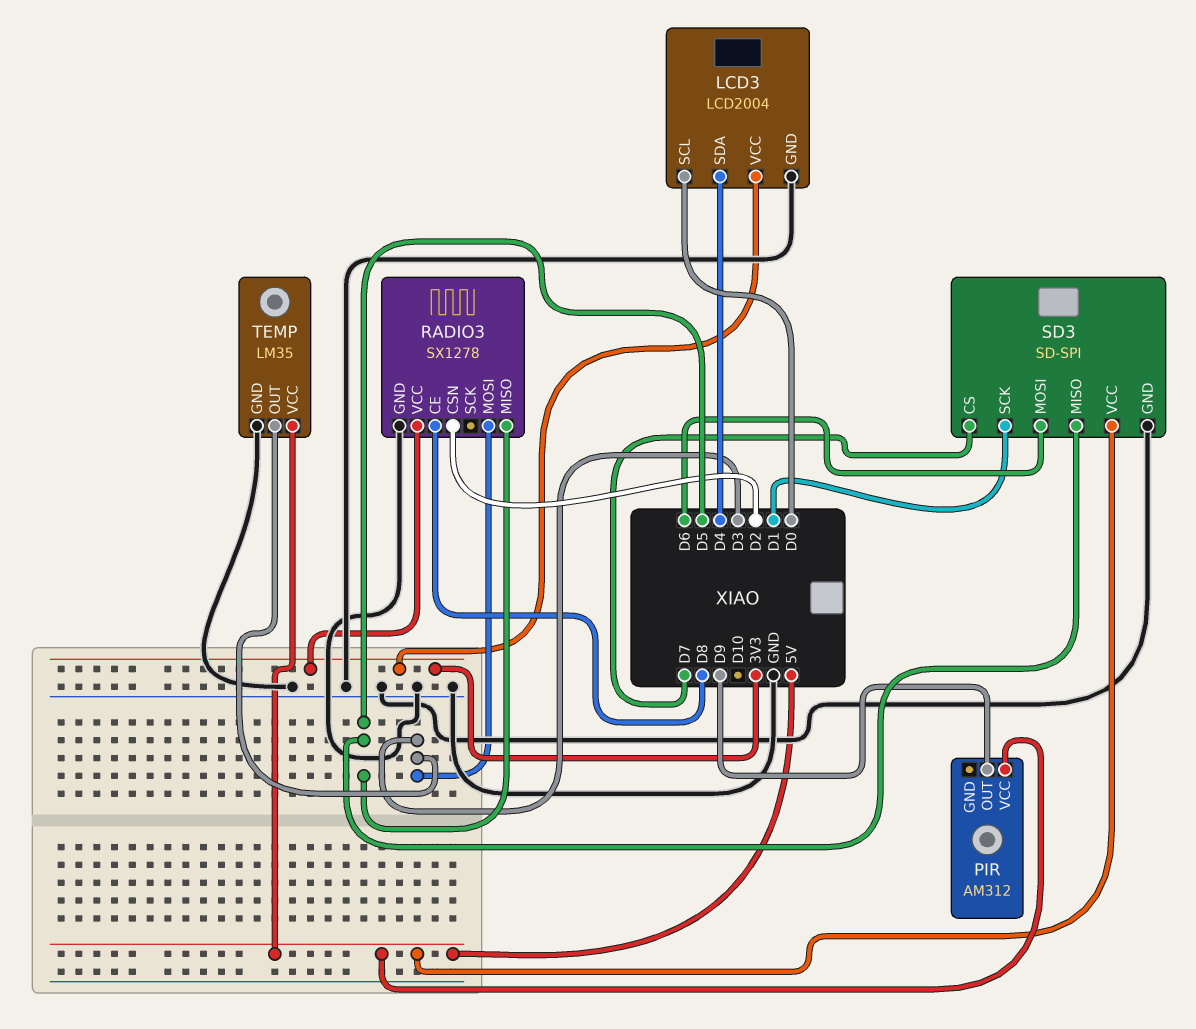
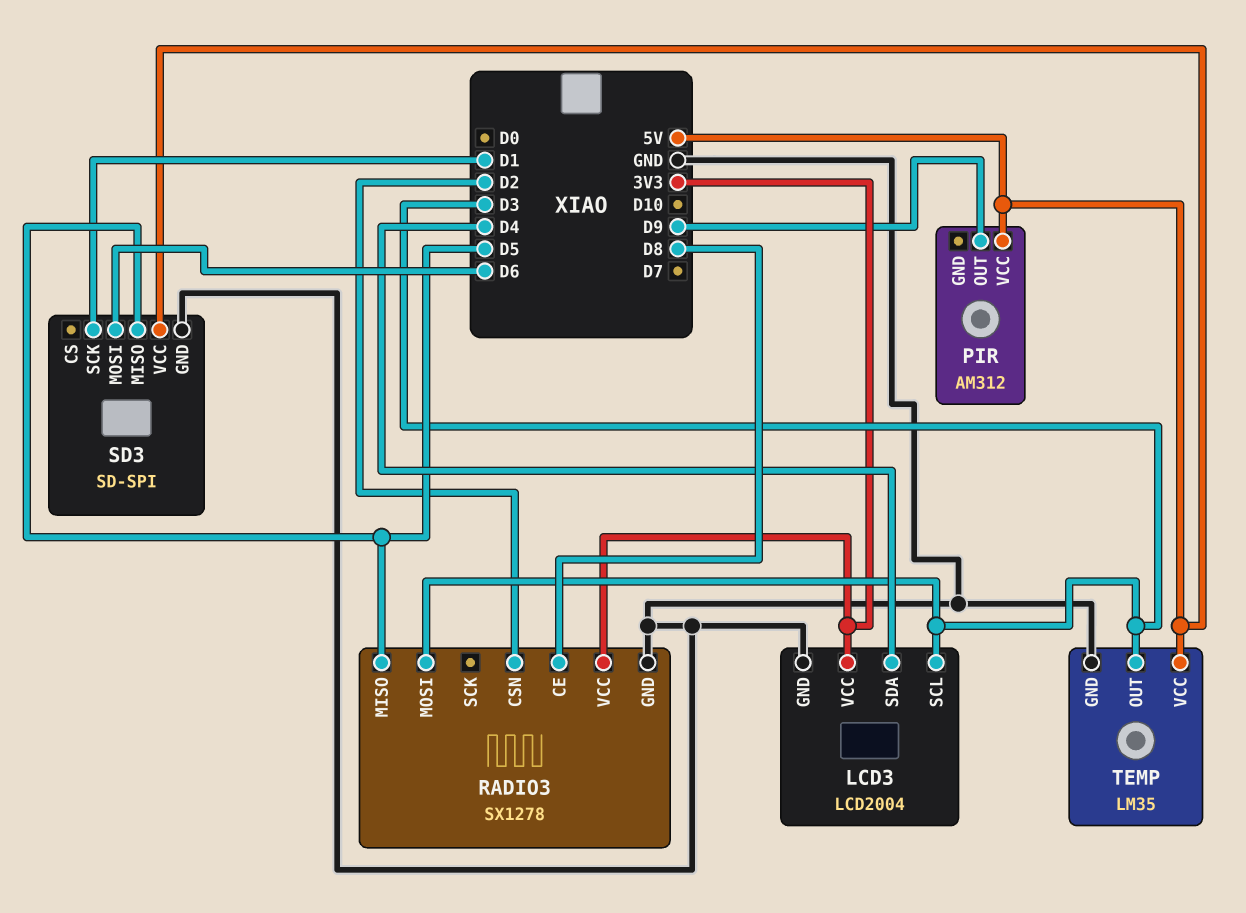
LCD3 pin SCL: D0 -> D3
SD3 pin CS: D7 -> none

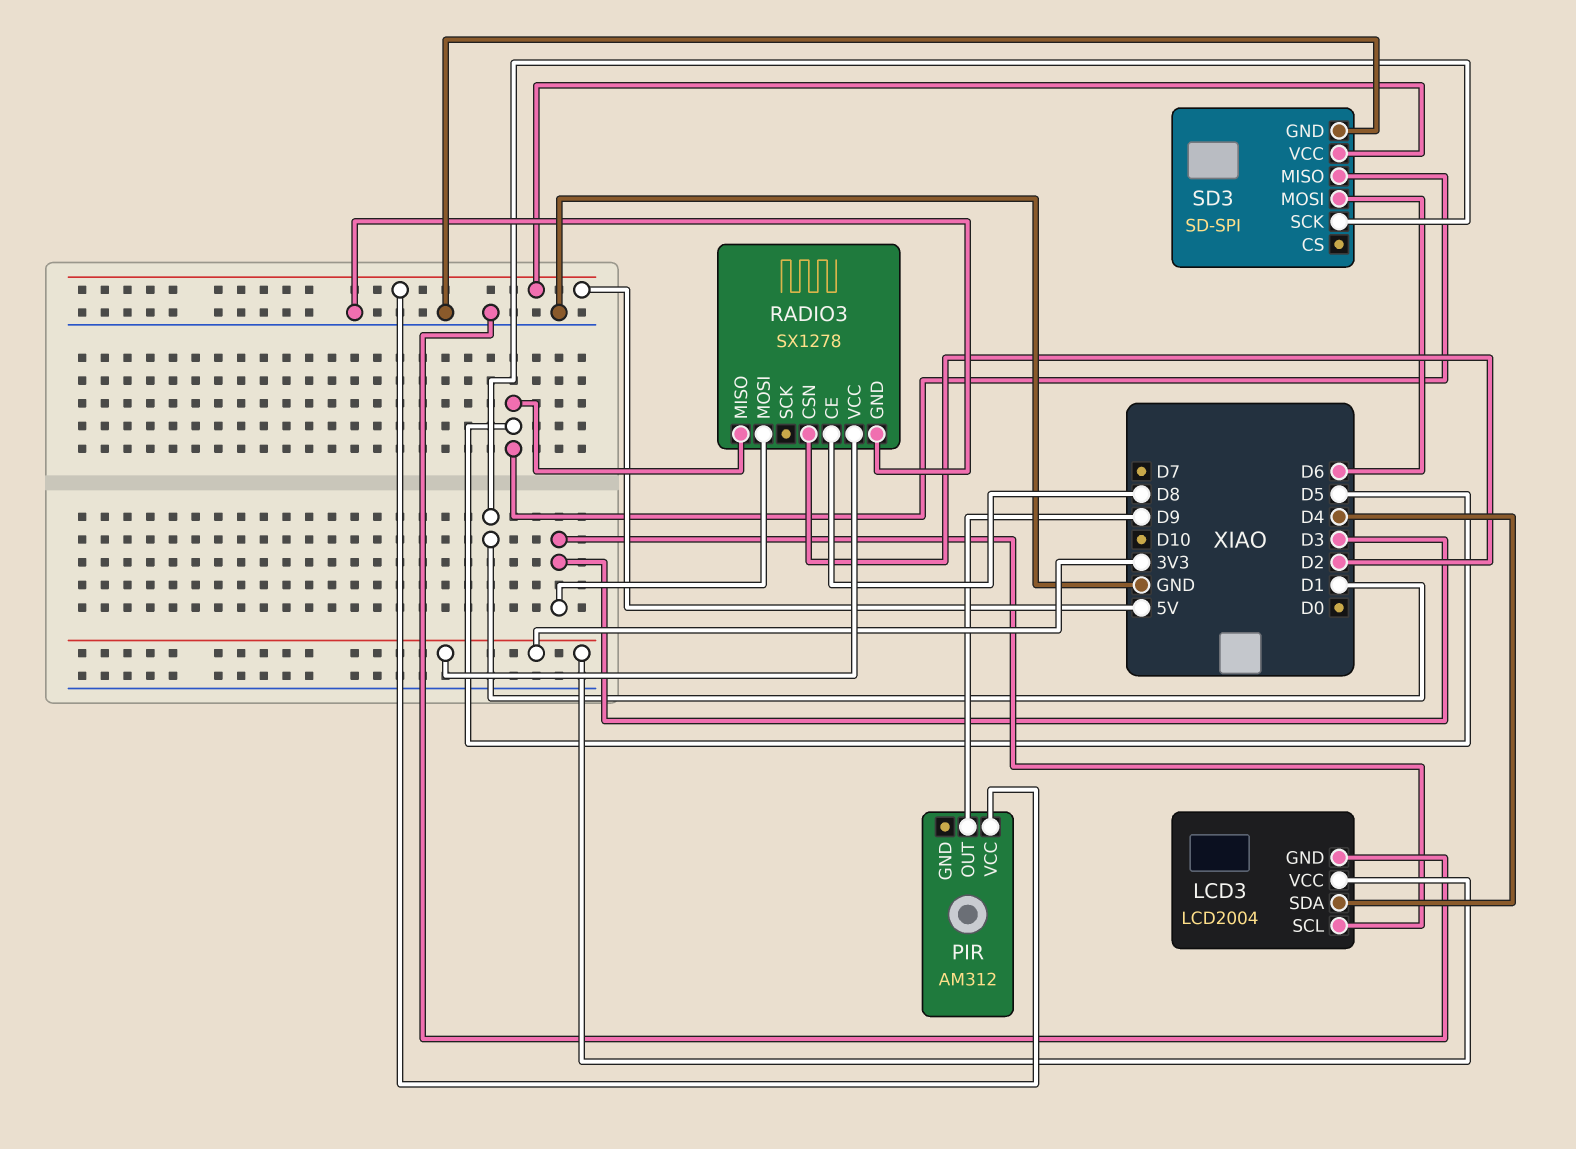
TEMP: LM35 -> none
TEMP pin GND: GND -> none
TEMP pin OUT: D3 -> none
TEMP pin VCC: 5V -> none

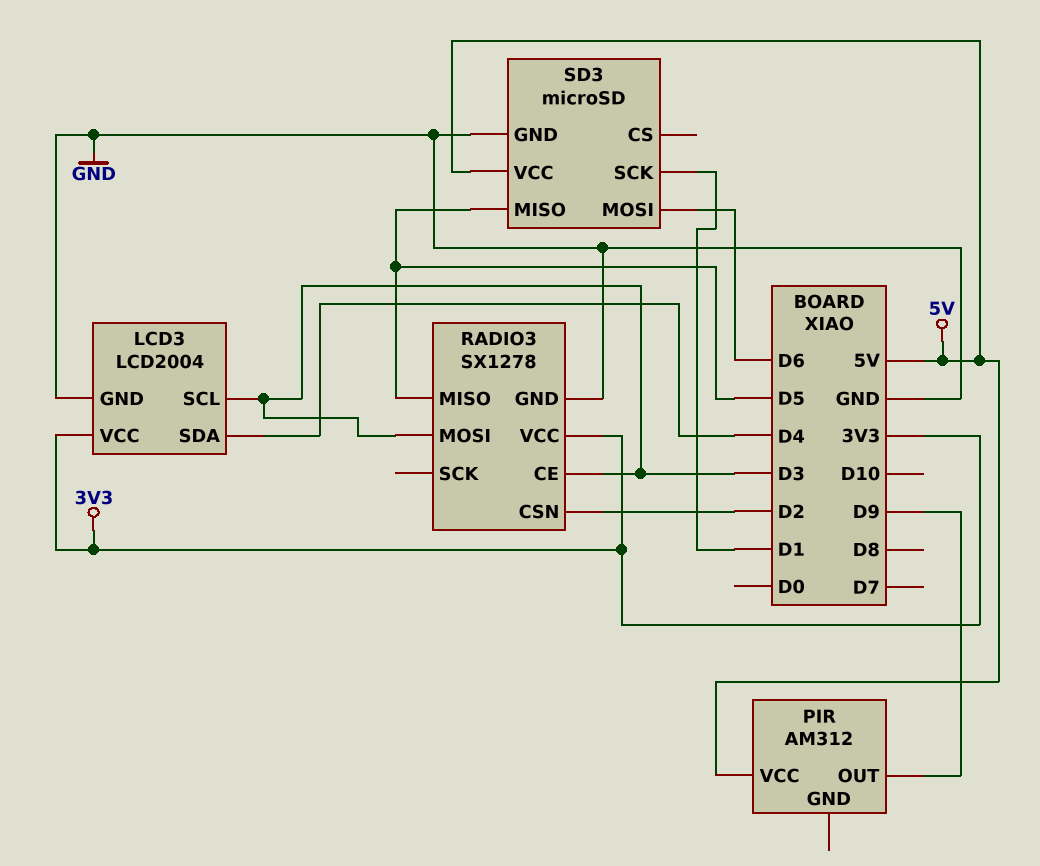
RADIO3 pin CE: D8 -> D3
SD3: SD-SPI -> microSD

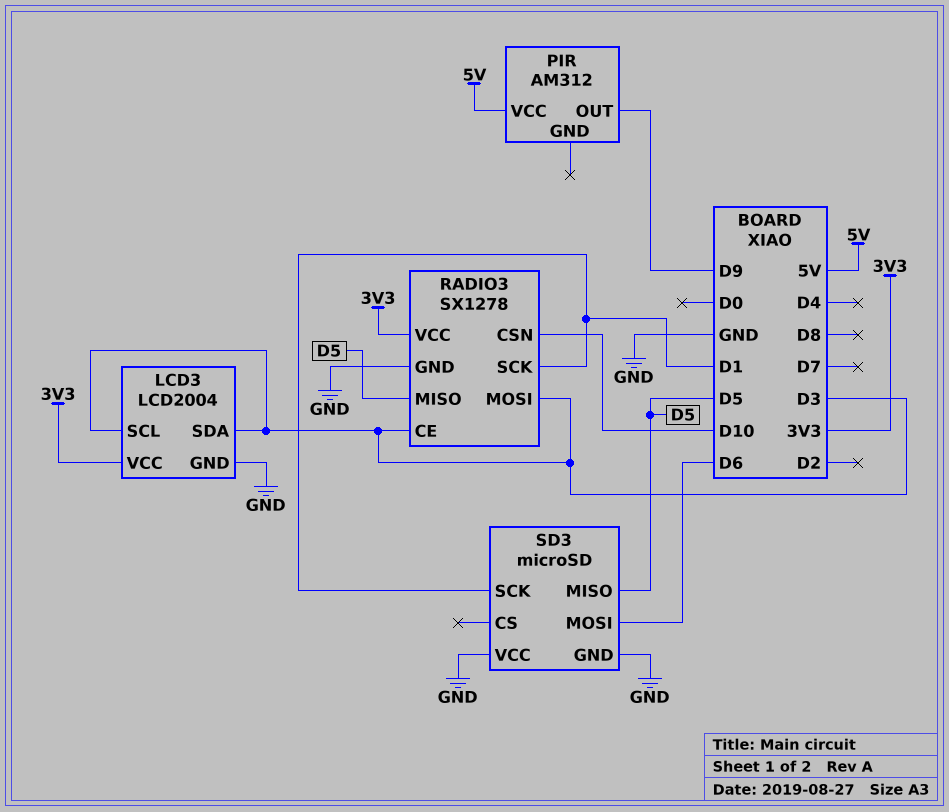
LCD3 pin SDA: D4 -> D3
RADIO3 pin CSN: D2 -> D10
RADIO3 pin SCK: none -> D1
SD3 pin VCC: 5V -> GND

